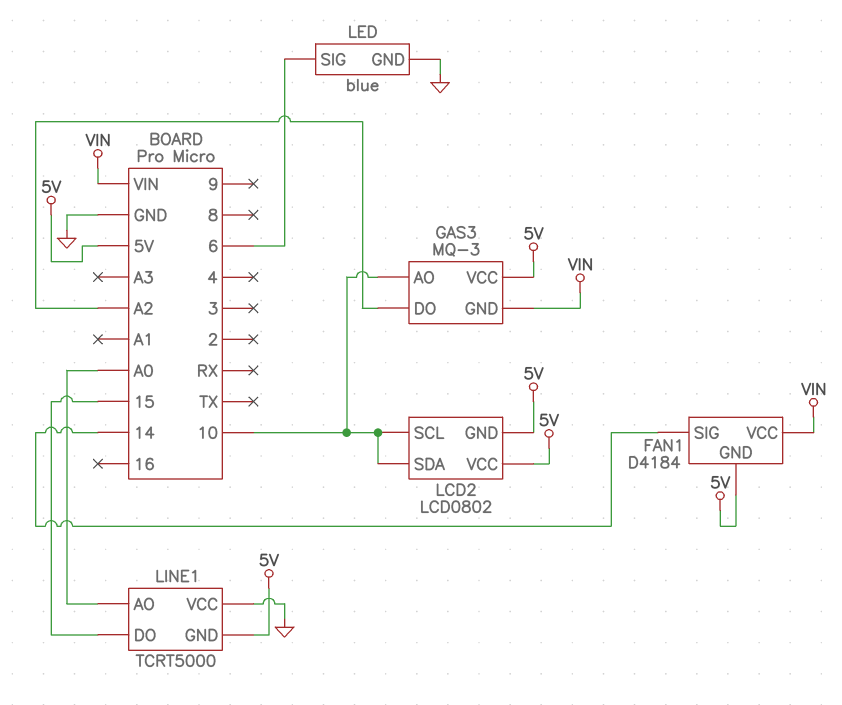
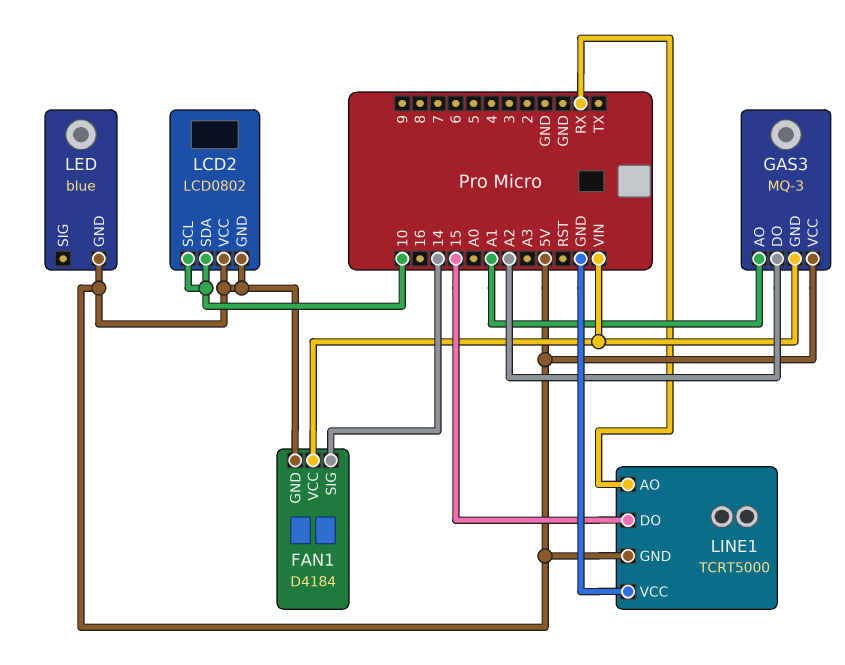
GAS3 pin AO: 10 -> A1
LED pin GND: GND -> 5V
LED pin SIG: 6 -> none
LINE1 pin AO: A0 -> RX

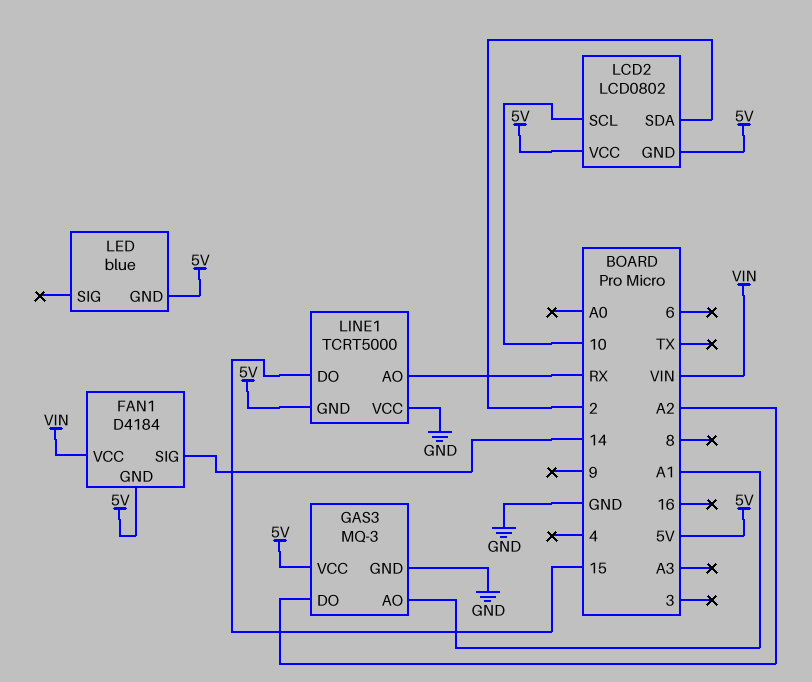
GAS3 pin GND: VIN -> GND
LCD2 pin SDA: 10 -> 2

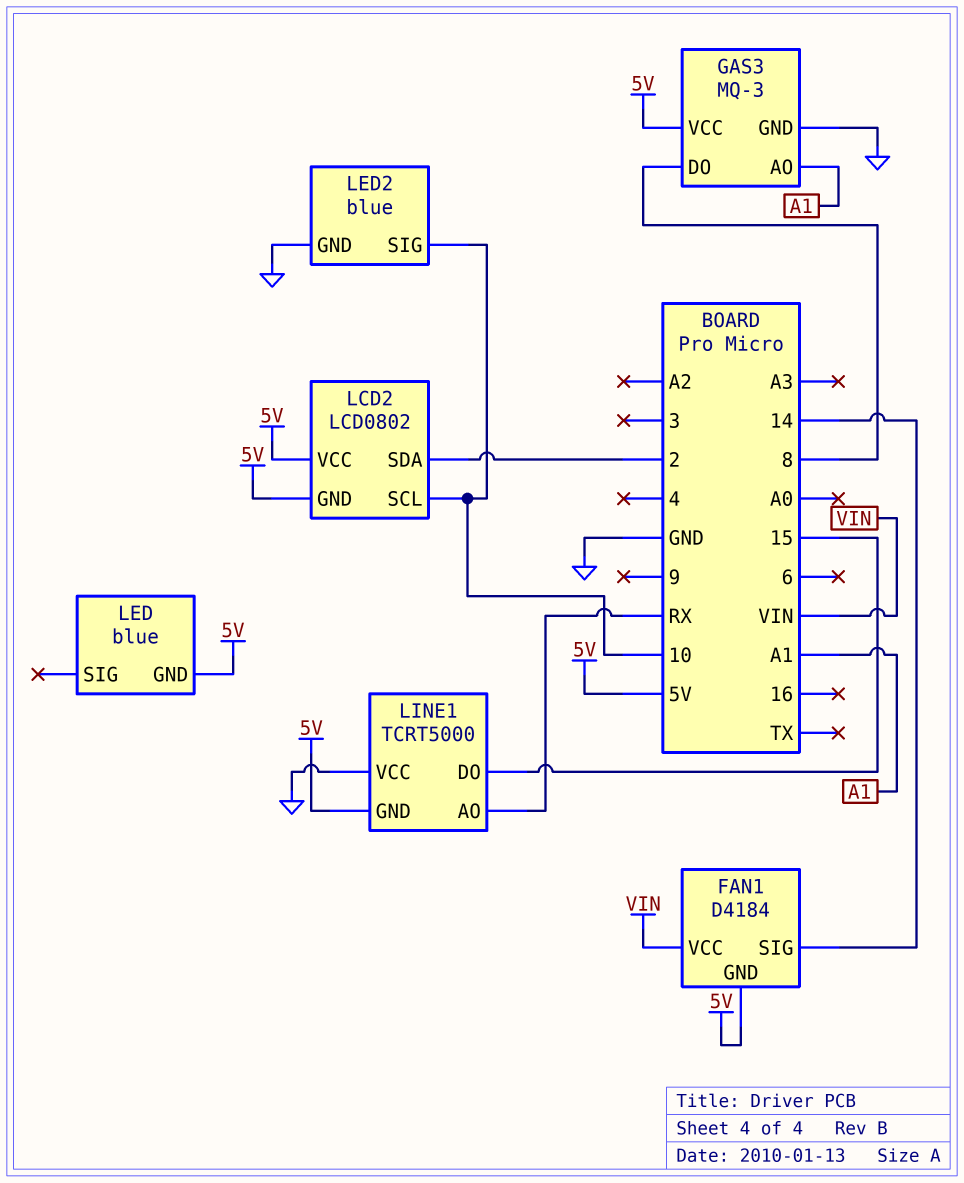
GAS3 pin DO: A2 -> 8
LED2: none -> blue
LED2 pin GND: none -> GND
LED2 pin SIG: none -> 10

